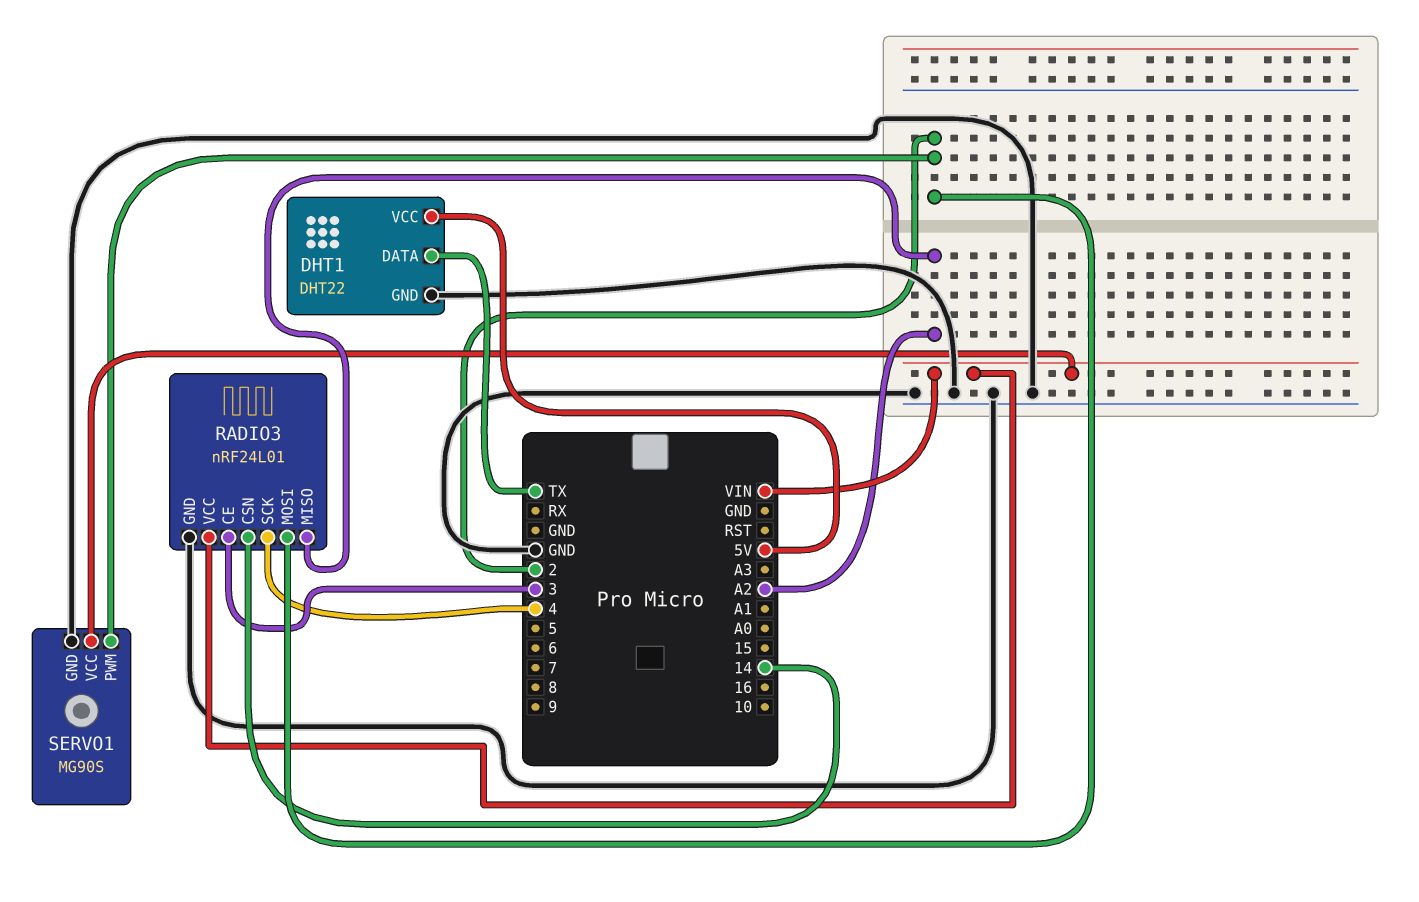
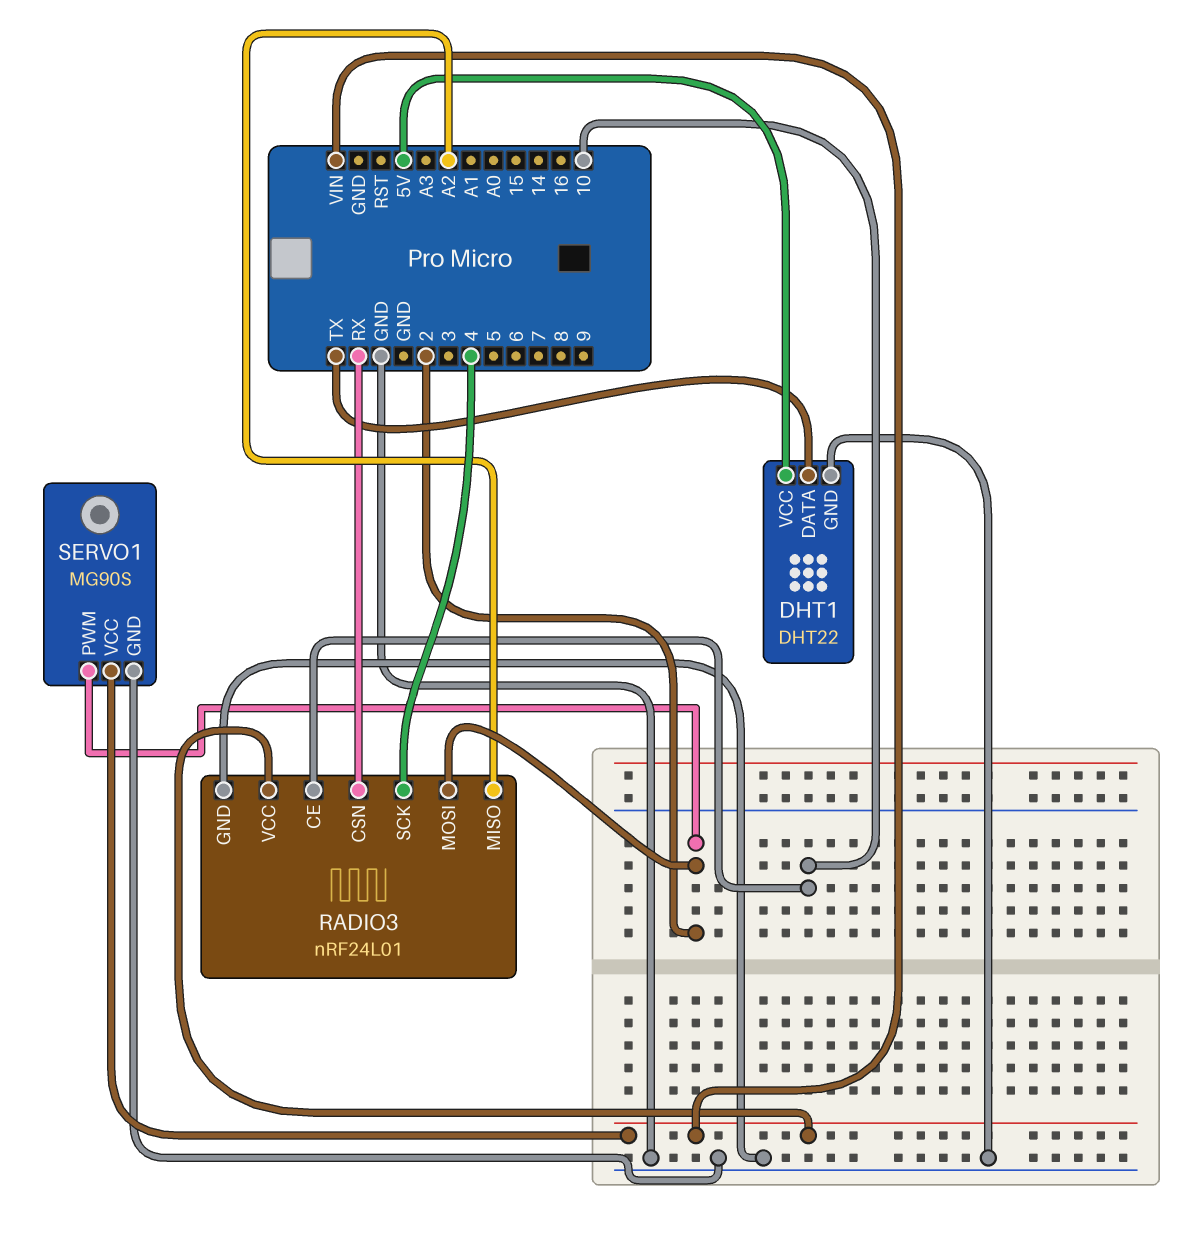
RADIO3 pin CE: 3 -> 10
RADIO3 pin CSN: 14 -> RX

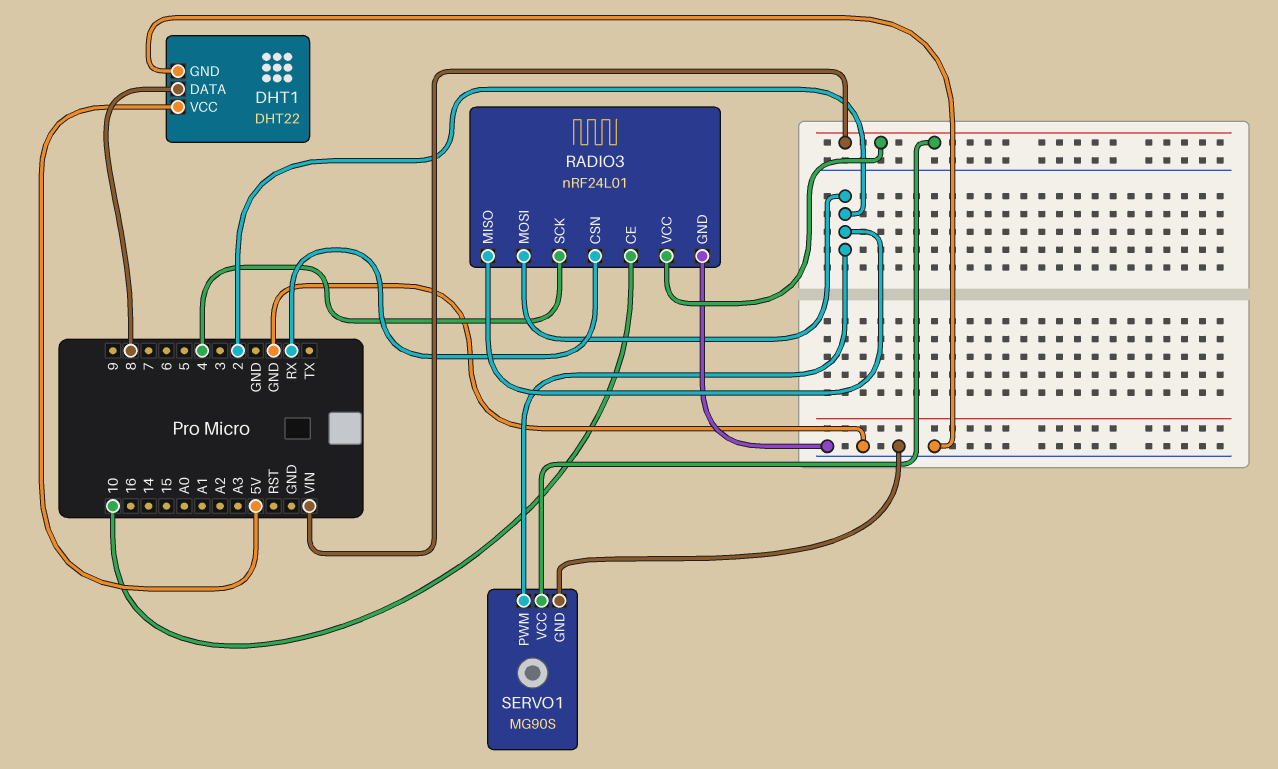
DHT1 pin DATA: TX -> 8
RADIO3 pin MISO: A2 -> 2

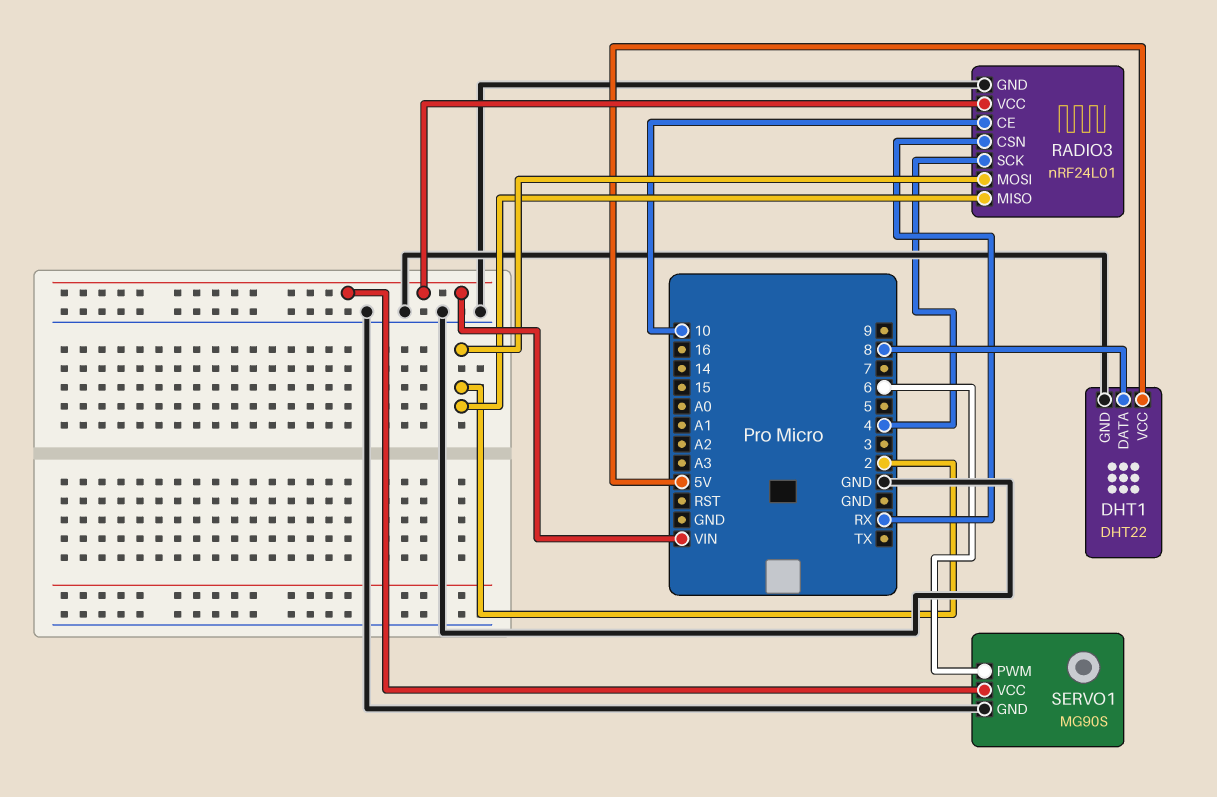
SERVO1 pin PWM: 2 -> 6

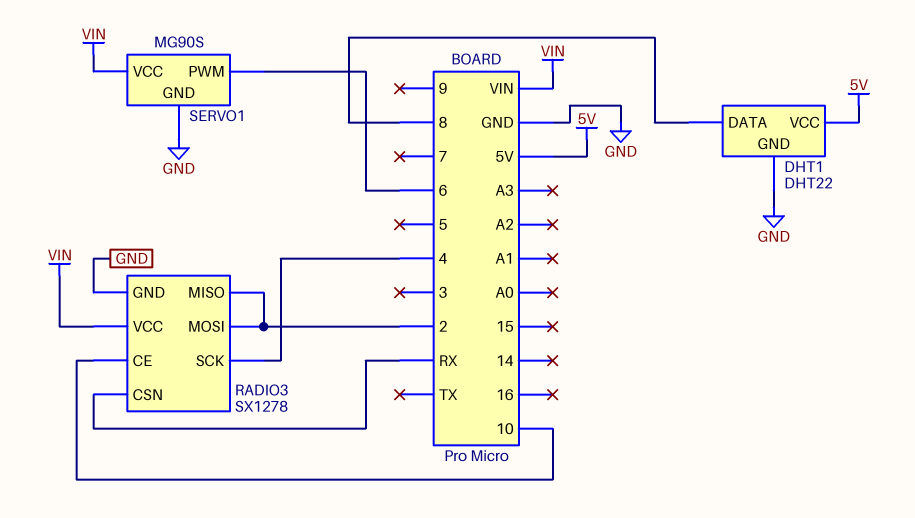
RADIO3: nRF24L01 -> SX1278

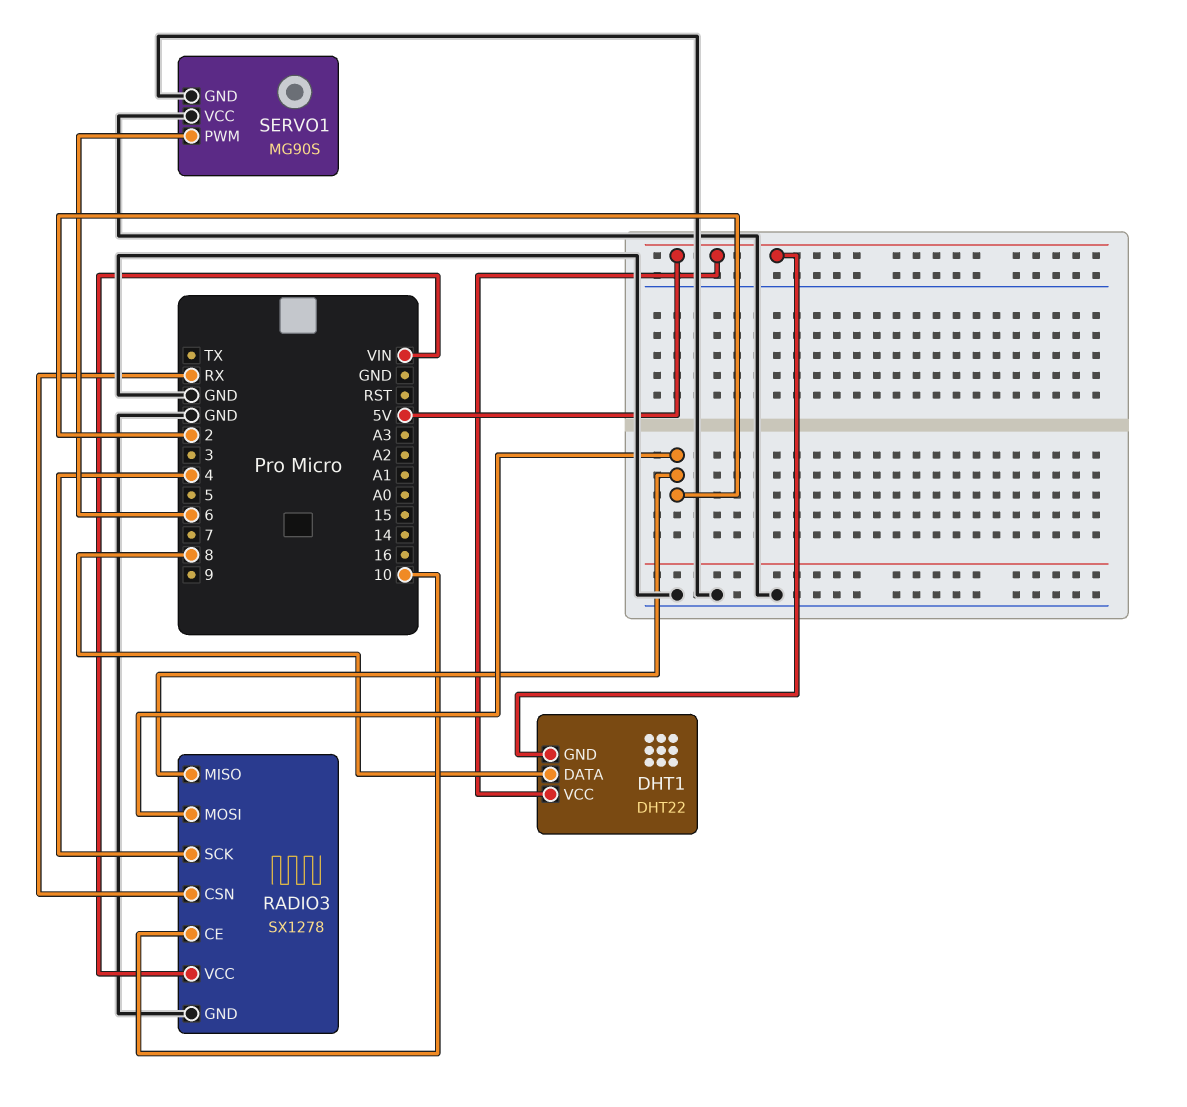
DHT1 pin GND: GND -> 5V
SERVO1 pin VCC: VIN -> GND

